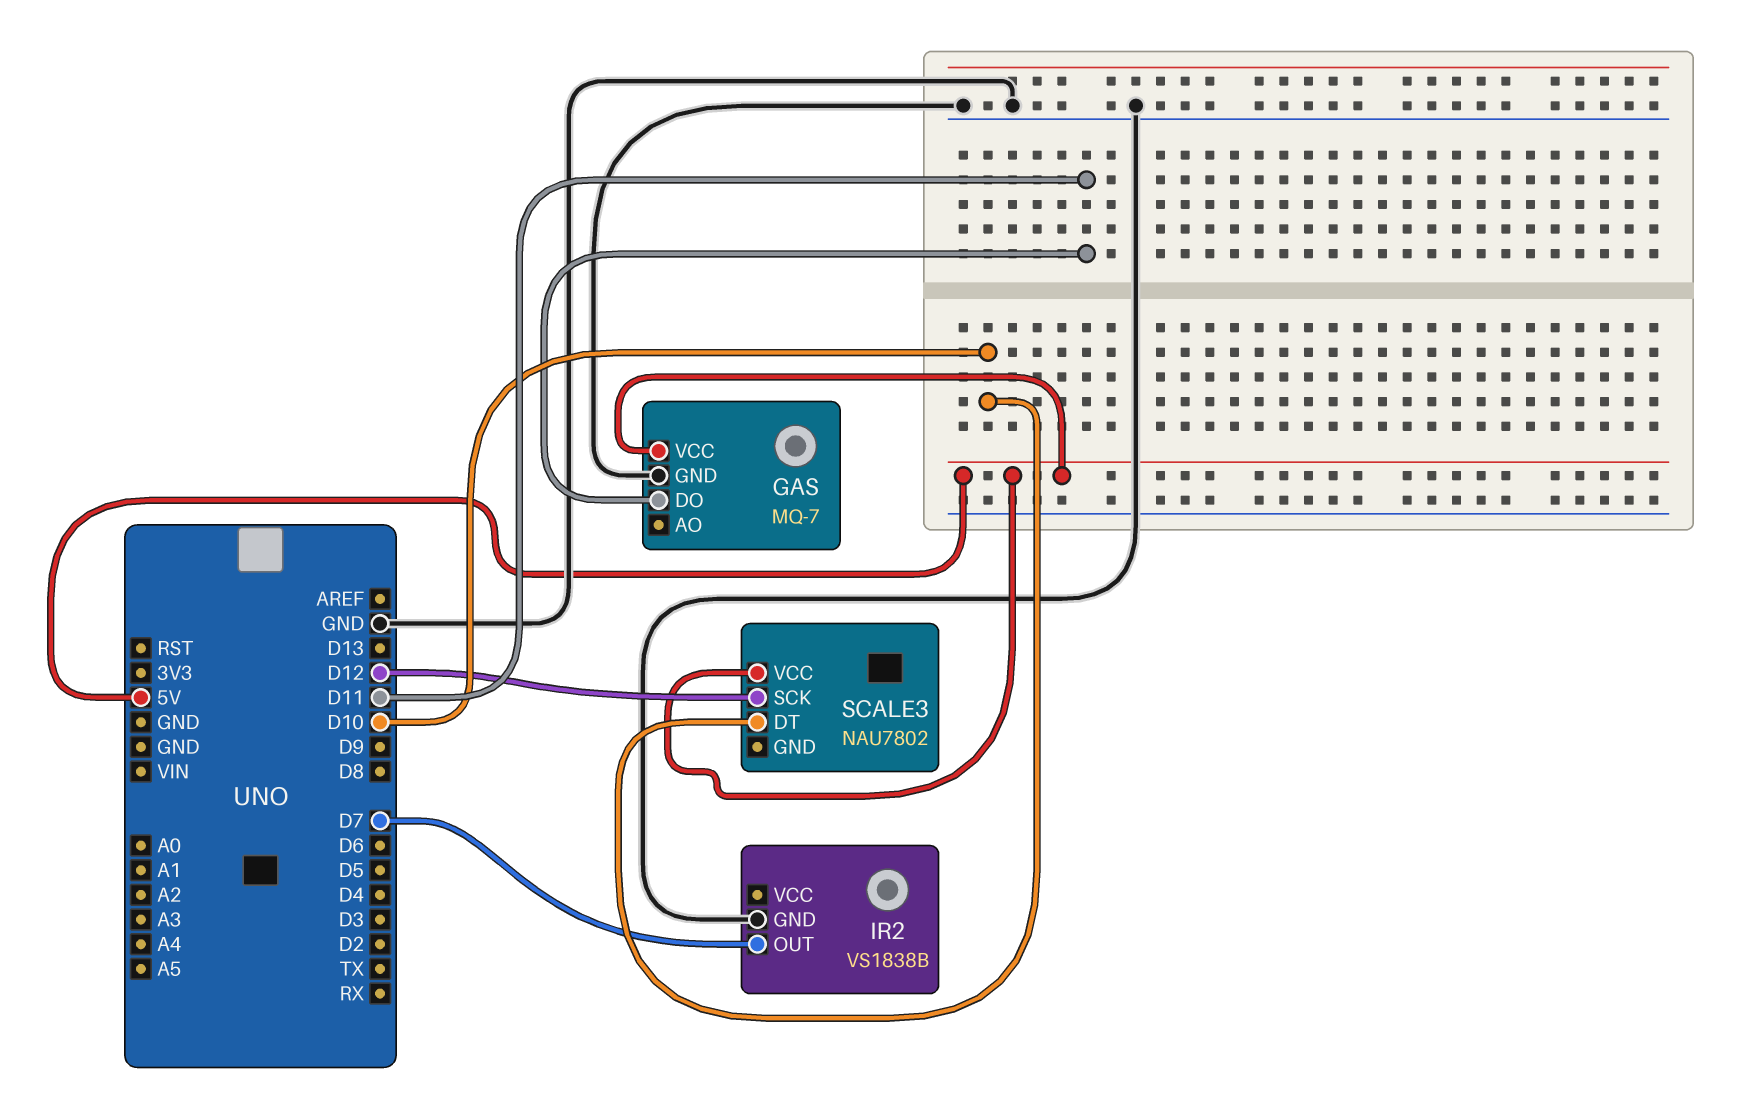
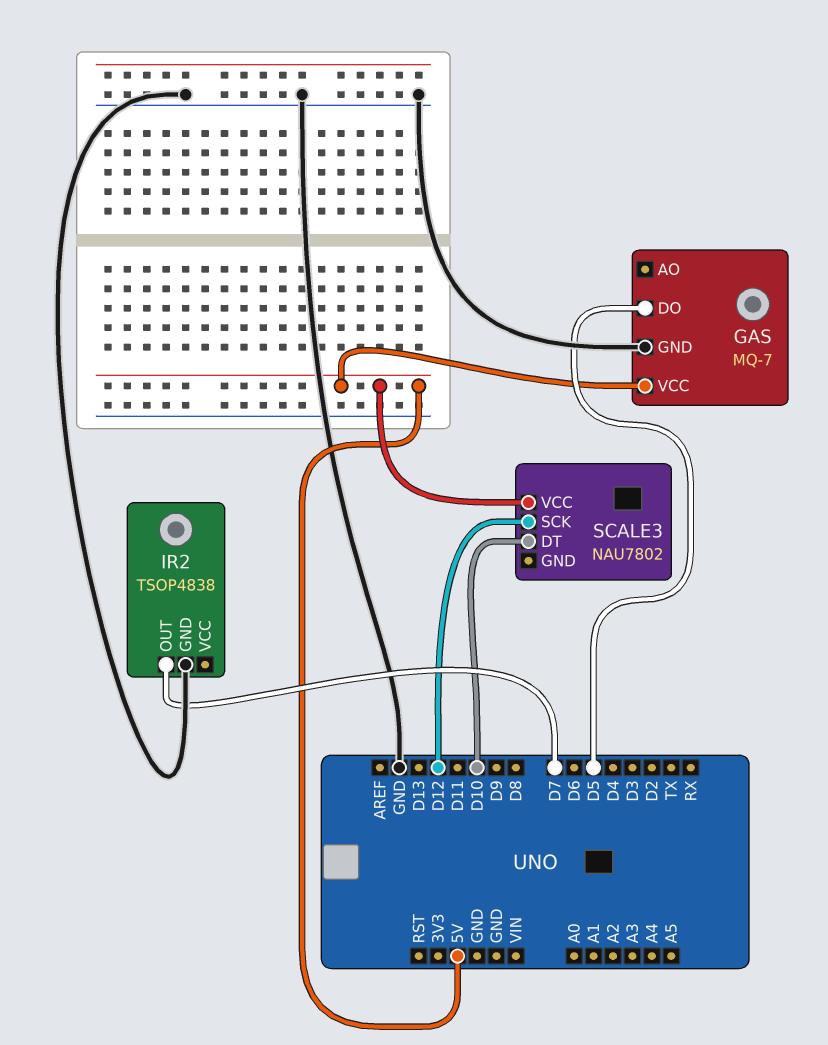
GAS pin DO: D11 -> D5
IR2: VS1838B -> TSOP4838

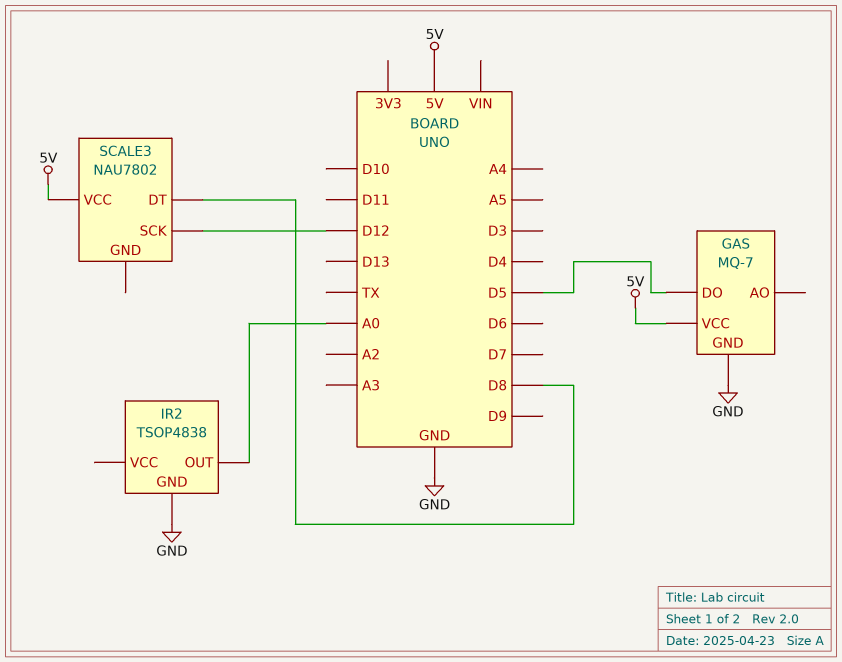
IR2 pin OUT: D7 -> A0
SCALE3 pin DT: D10 -> D8

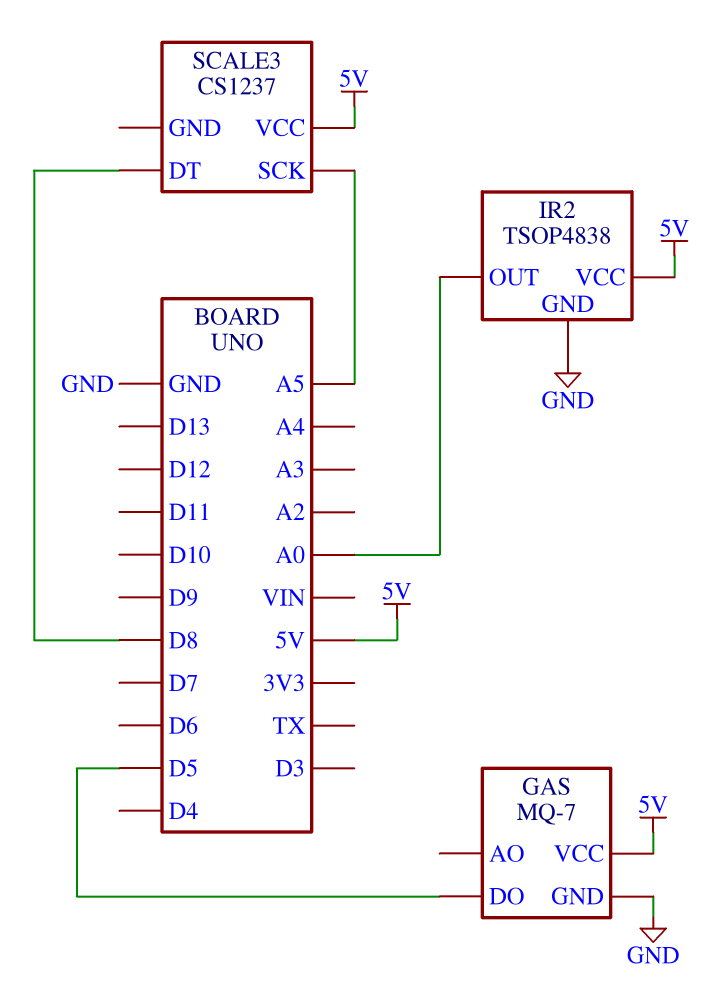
IR2 pin VCC: none -> 5V
SCALE3: NAU7802 -> CS1237
SCALE3 pin SCK: D12 -> A5

